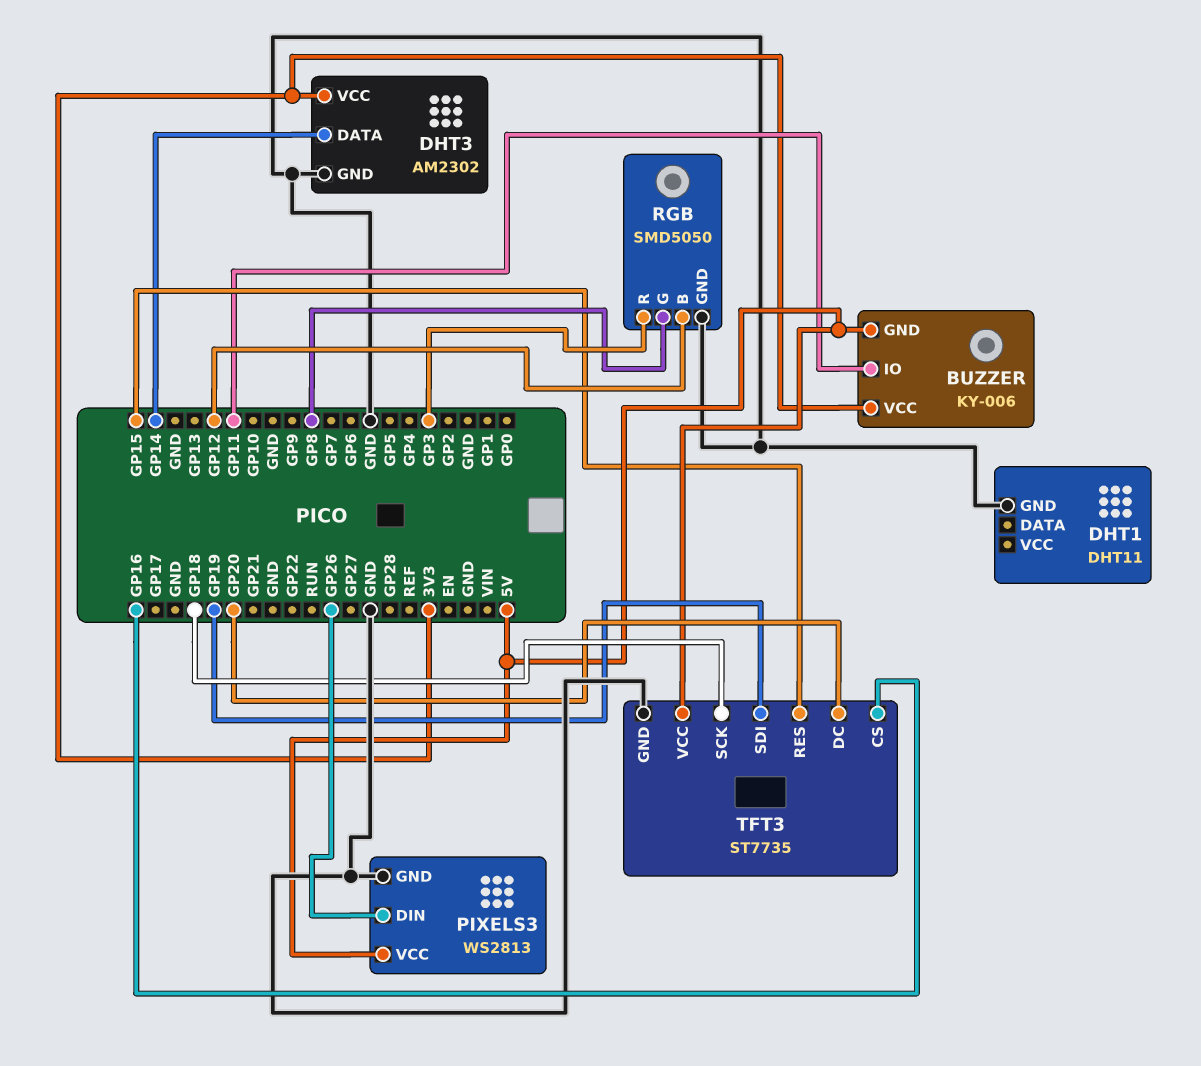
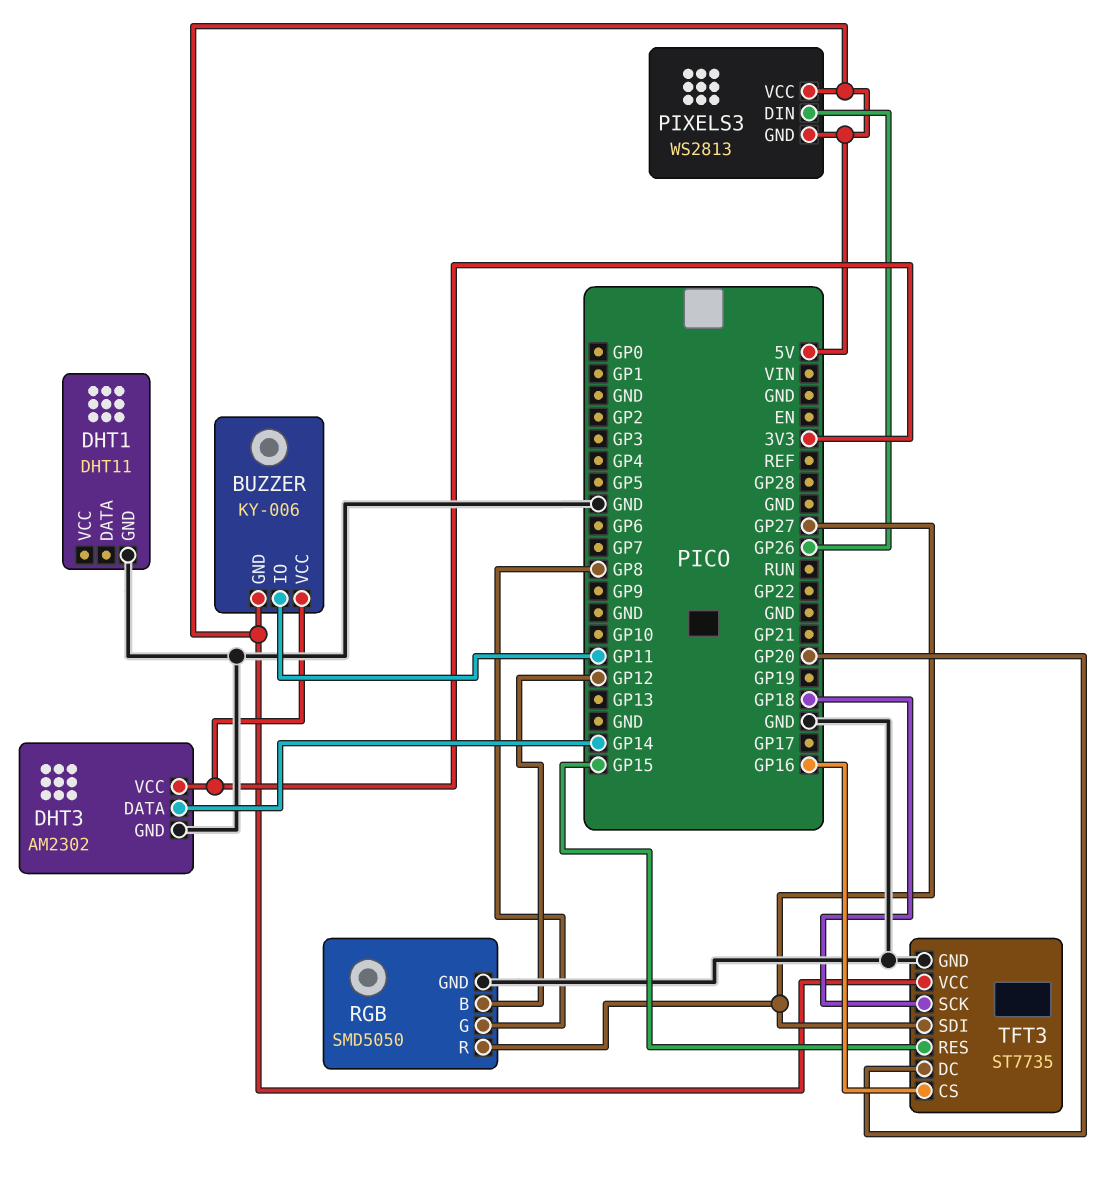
PIXELS3 pin GND: GND -> 5V
RGB pin R: GP3 -> GP27
TFT3 pin SDI: GP19 -> GP27

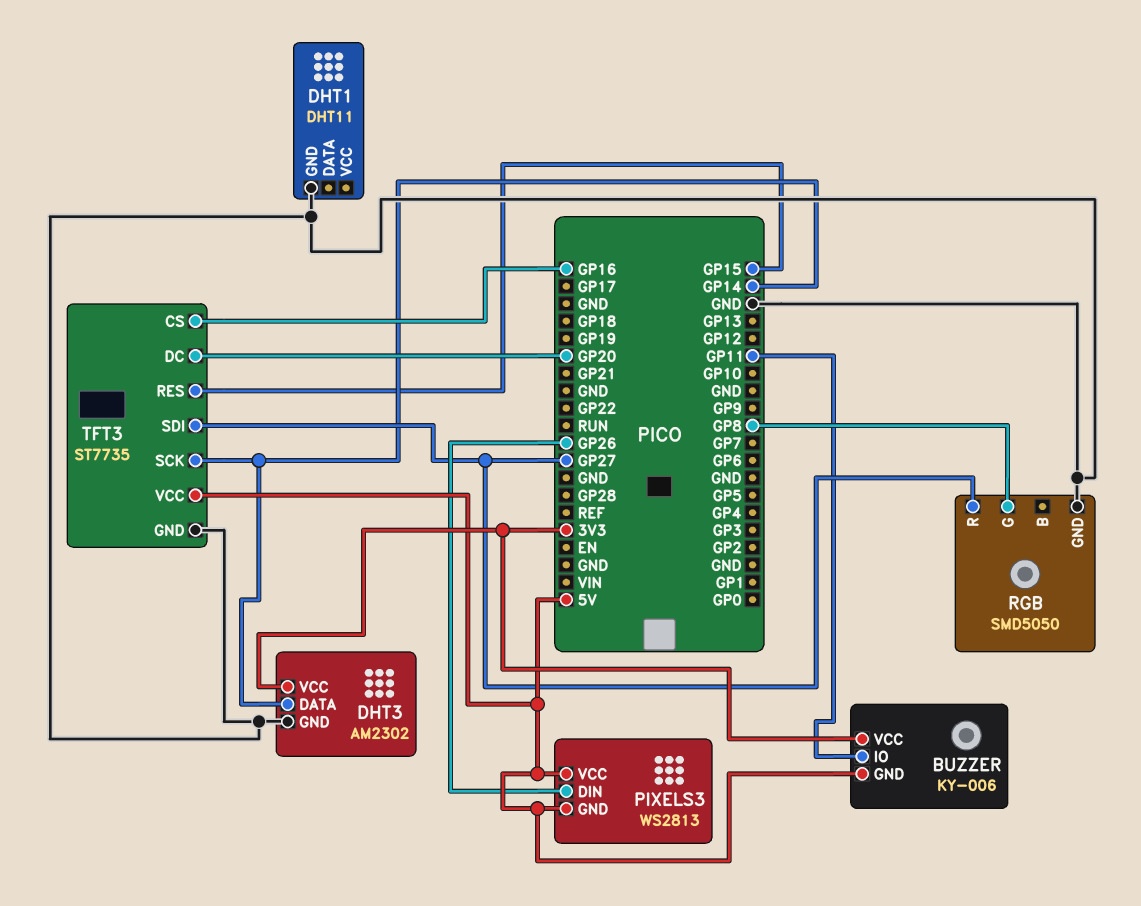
RGB pin B: GP12 -> none
TFT3 pin SCK: GP18 -> GP14

